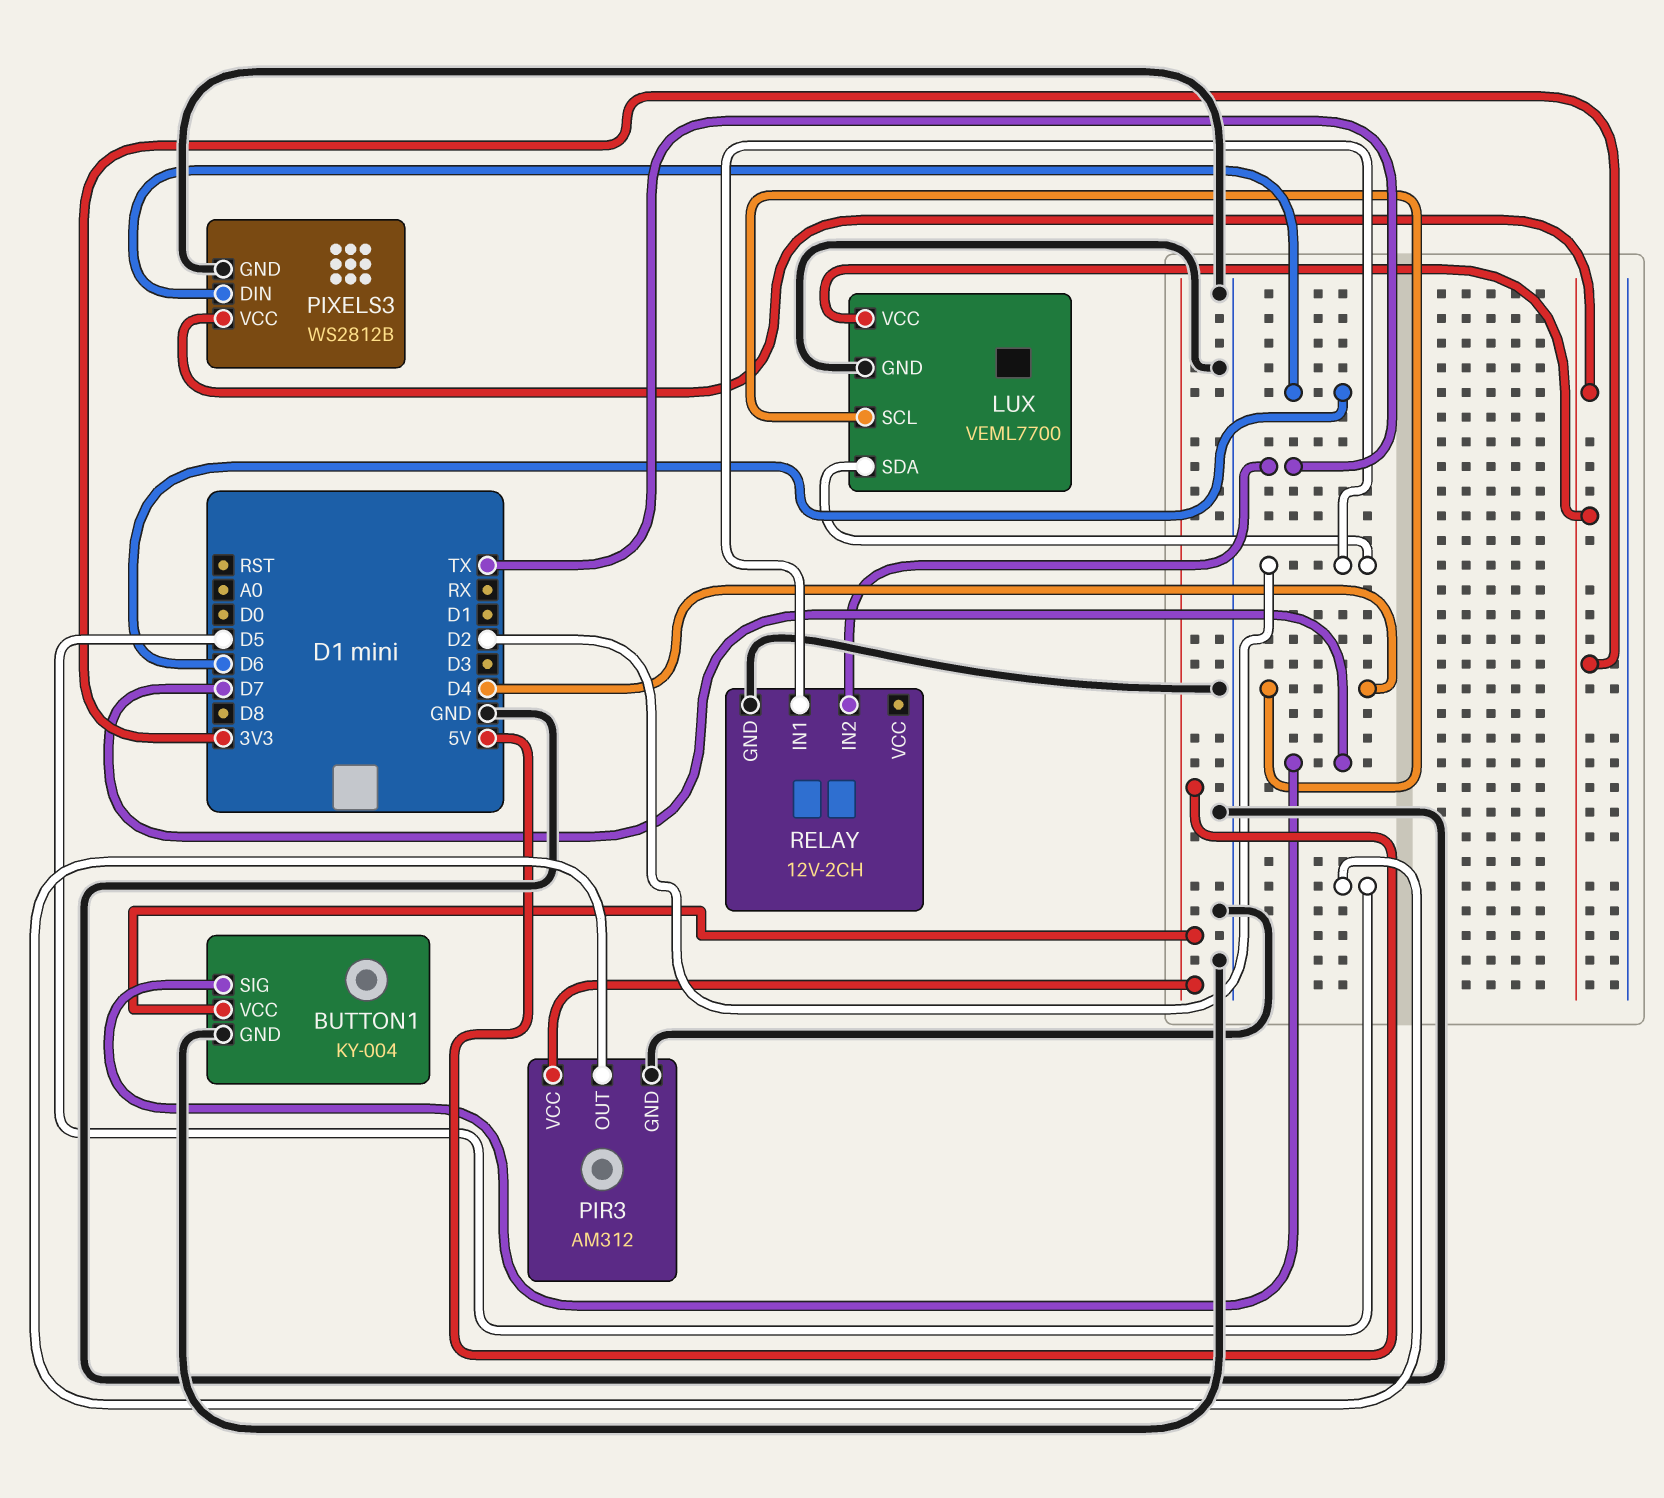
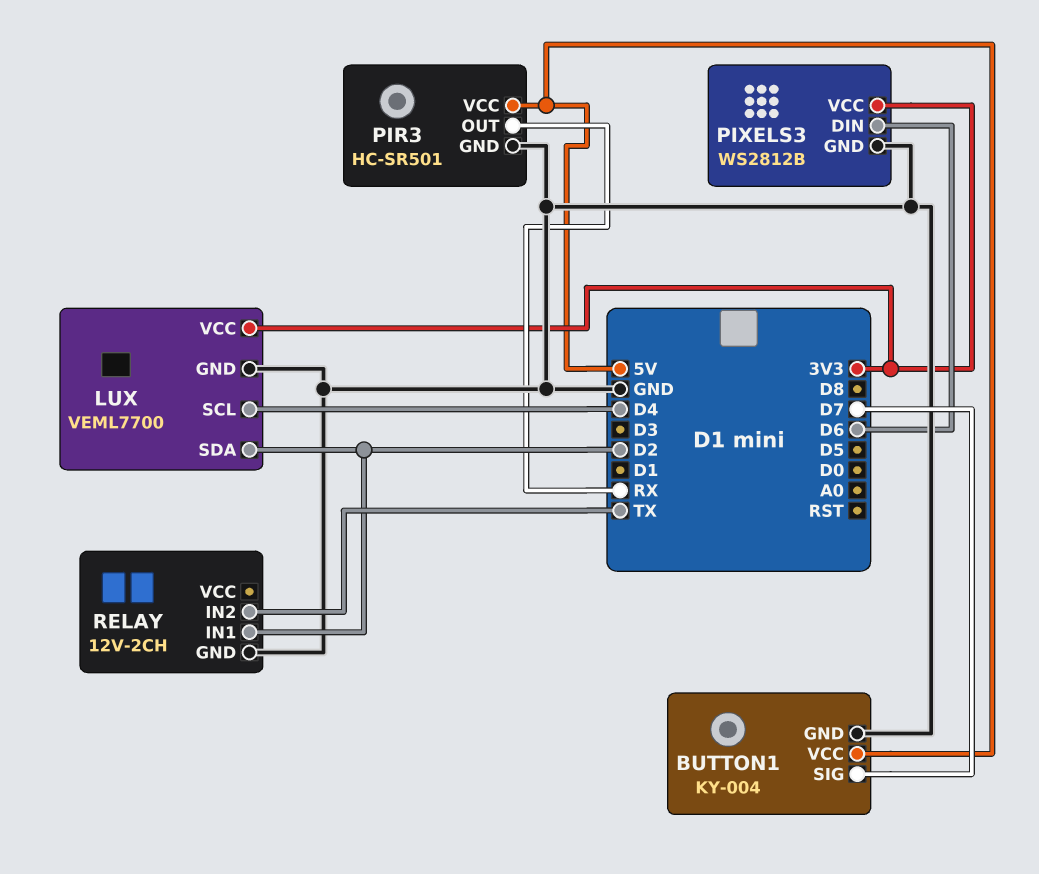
PIR3: AM312 -> HC-SR501
PIR3 pin OUT: D5 -> RX

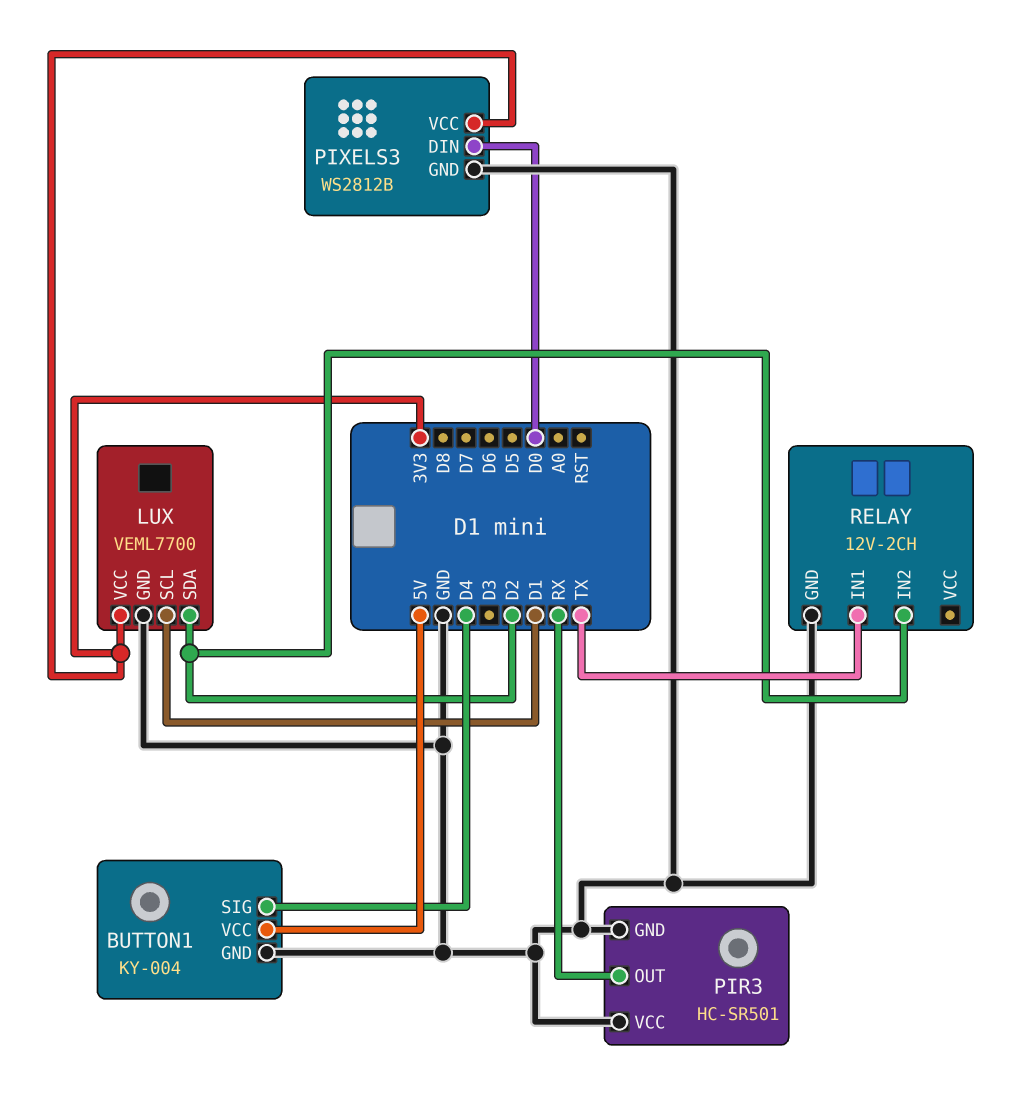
BUTTON1 pin SIG: D7 -> D4
LUX pin SCL: D4 -> D1
PIR3 pin VCC: 5V -> GND
PIXELS3 pin DIN: D6 -> D0
RELAY pin IN1: D2 -> TX
RELAY pin IN2: TX -> D2

